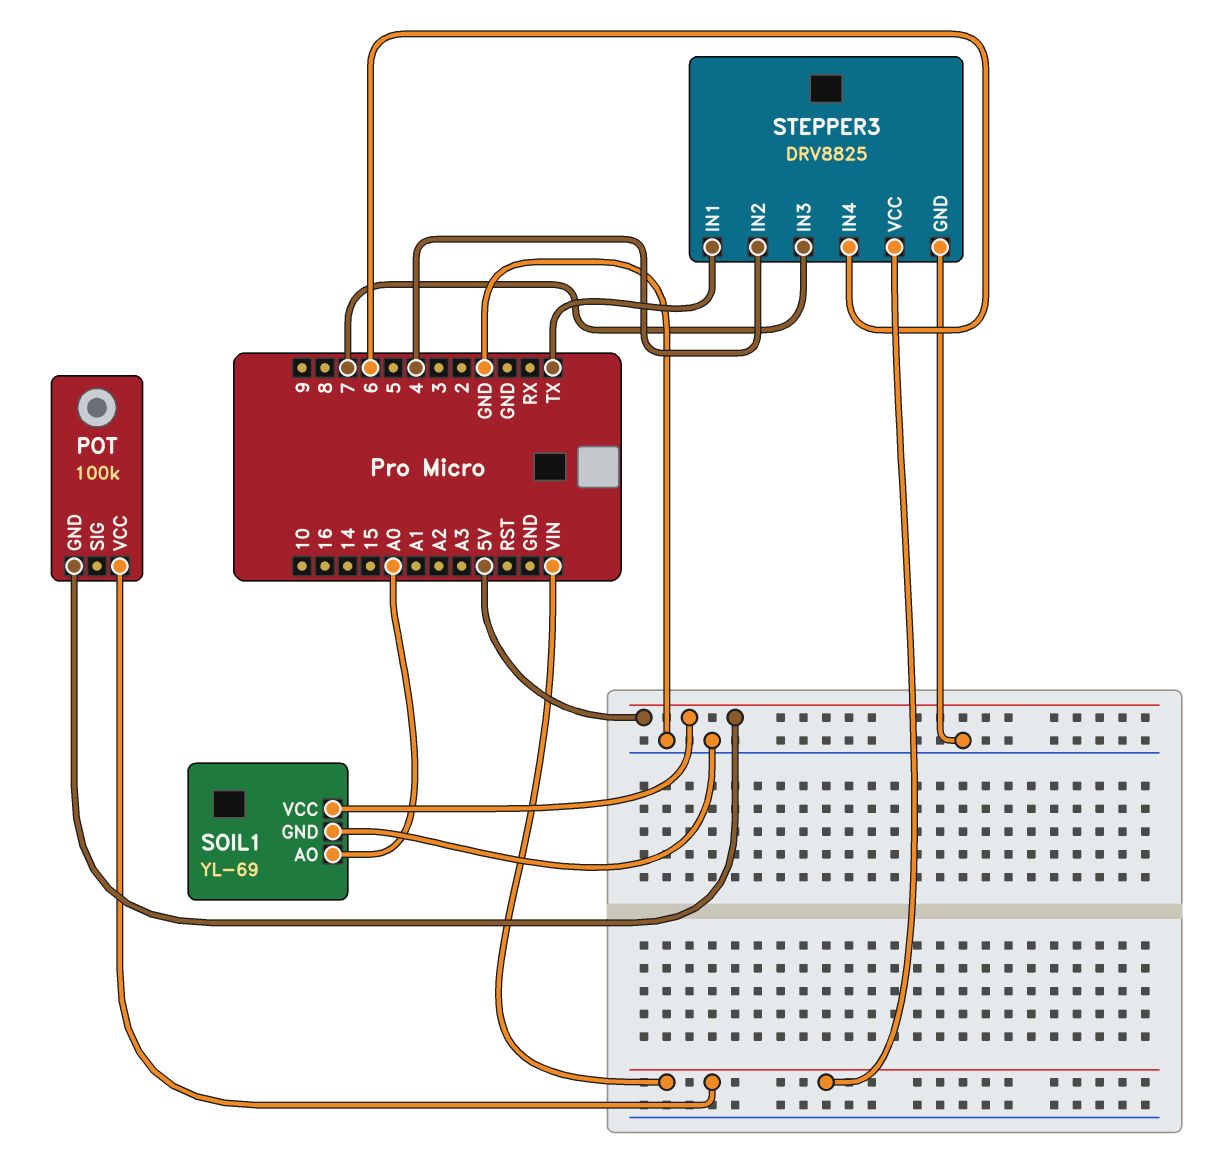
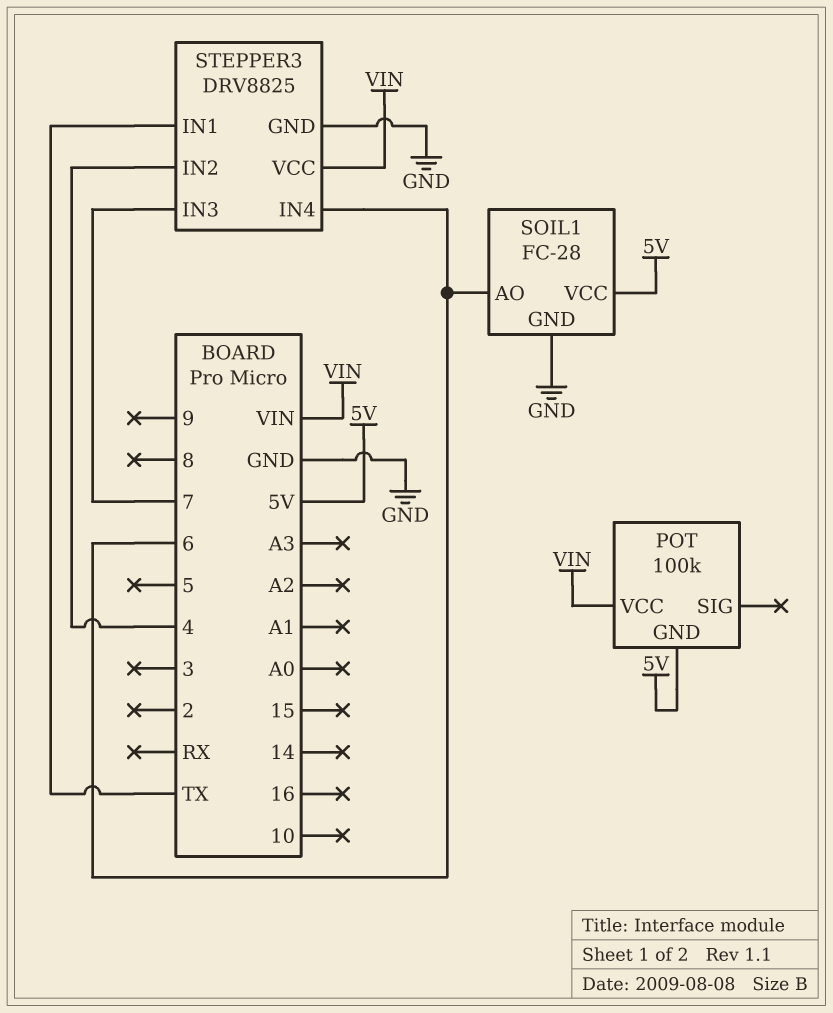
SOIL1: YL-69 -> FC-28
SOIL1 pin AO: A0 -> 6

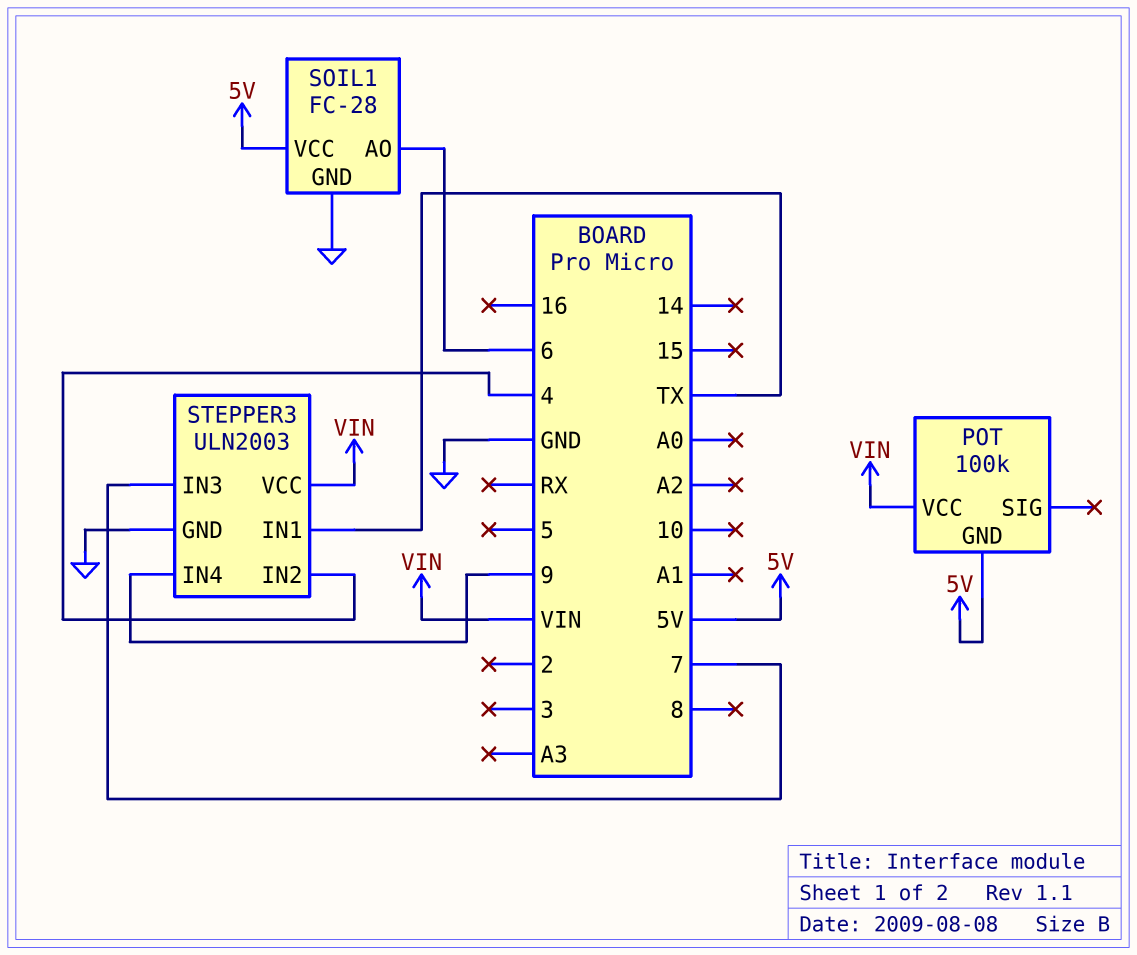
STEPPER3: DRV8825 -> ULN2003
STEPPER3 pin IN4: 6 -> 9

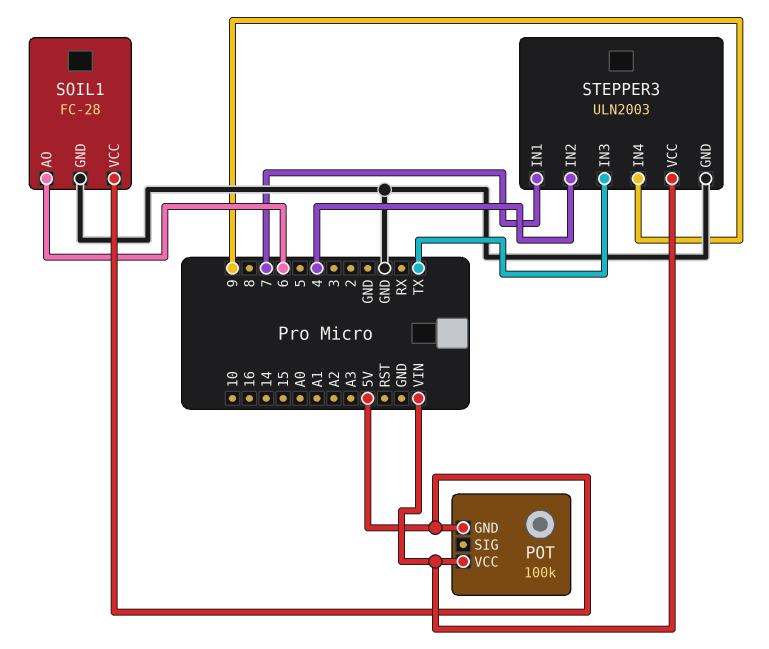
STEPPER3 pin IN1: TX -> 7
STEPPER3 pin IN3: 7 -> TX

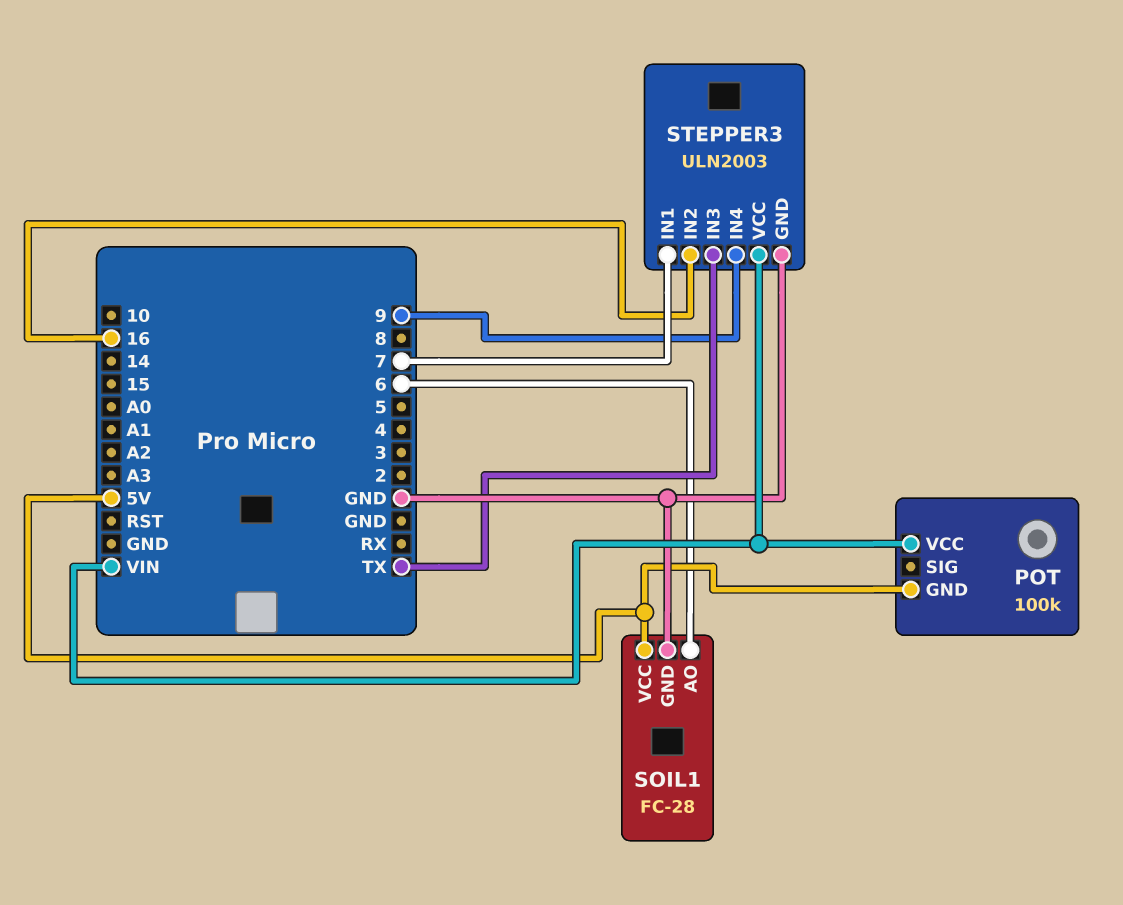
STEPPER3 pin IN2: 4 -> 16

